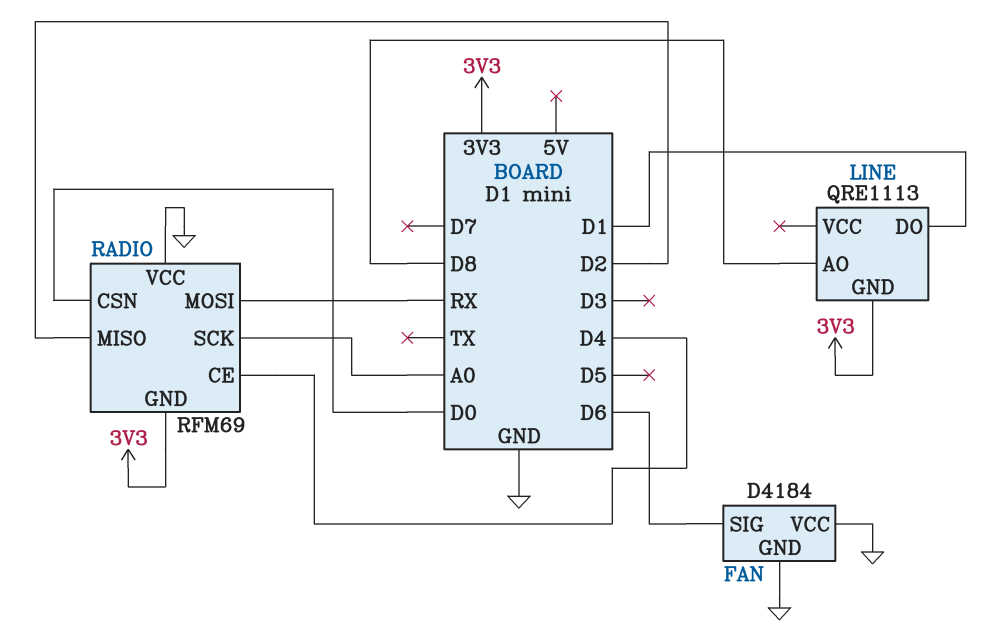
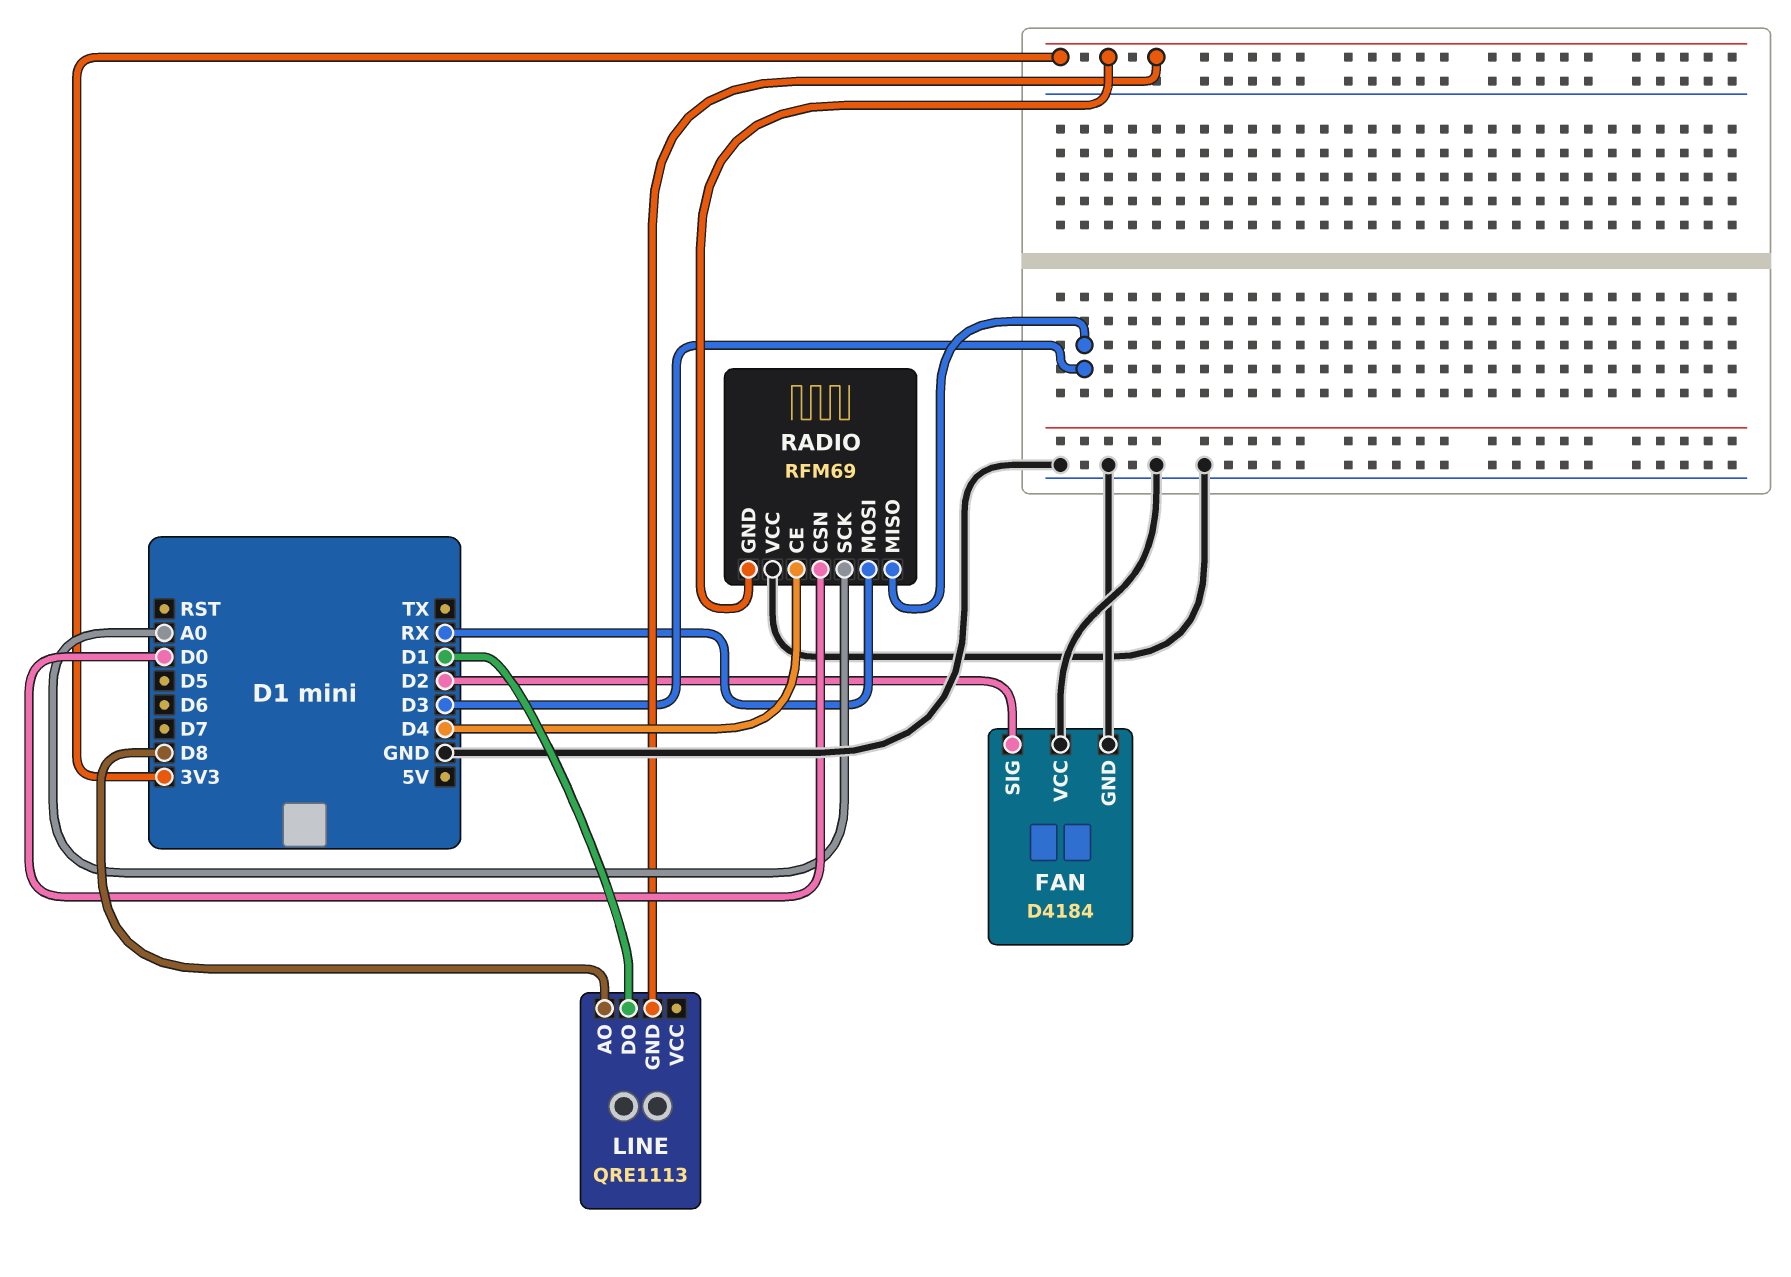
FAN pin SIG: D6 -> D2
RADIO pin MISO: D2 -> D3

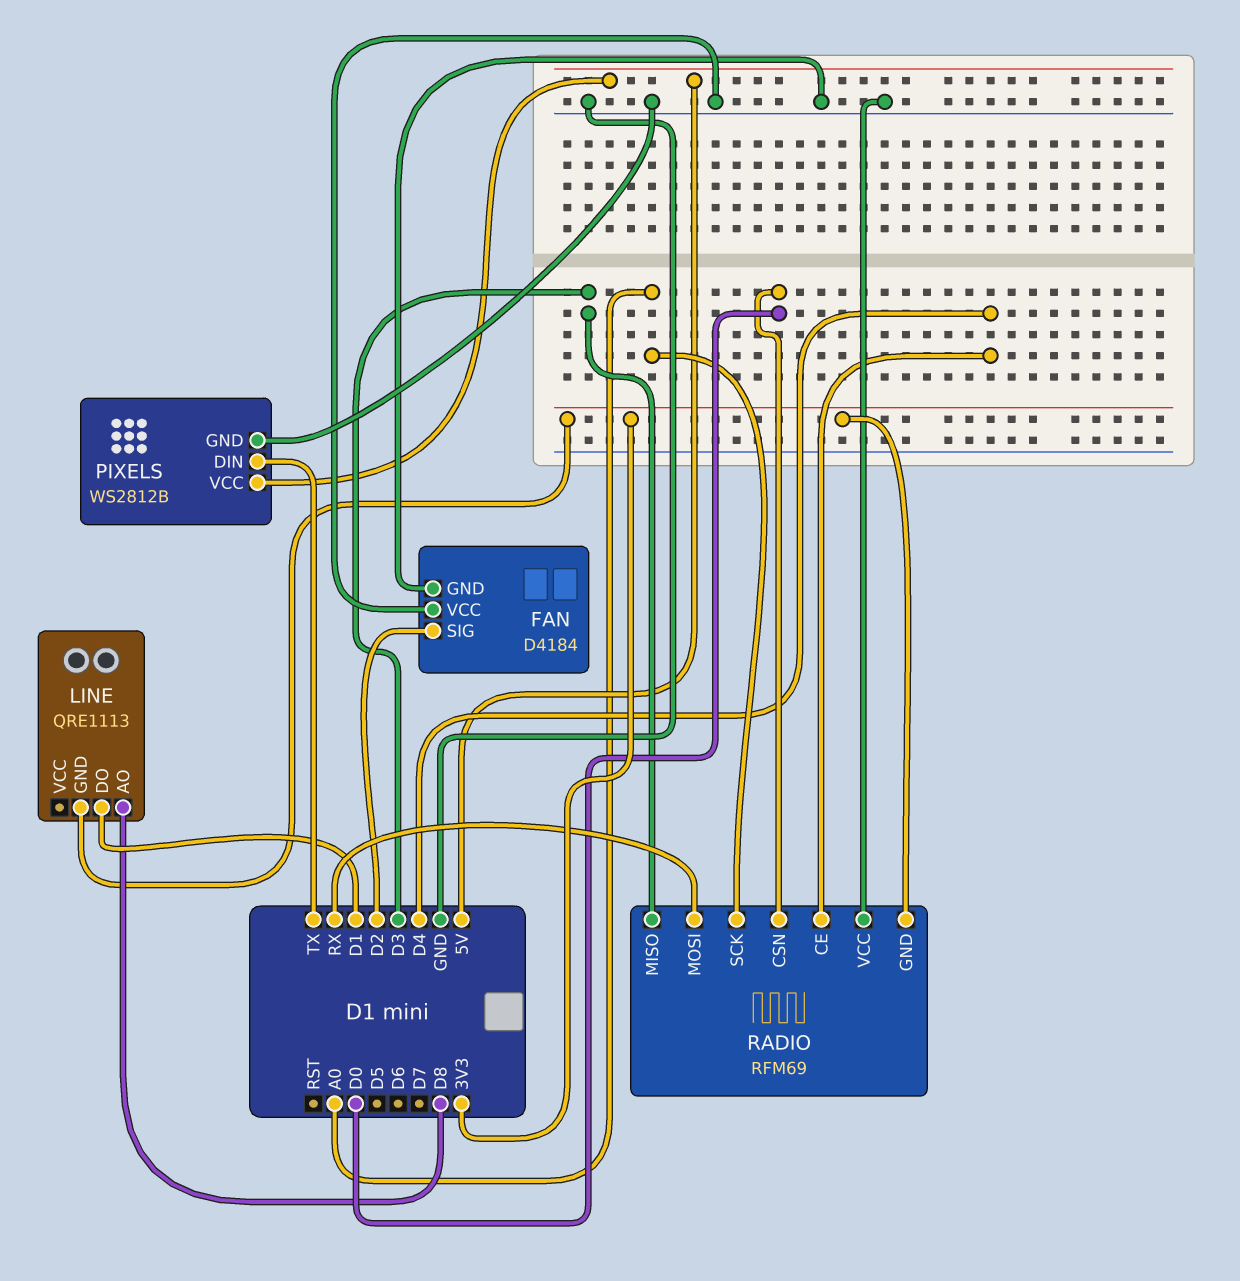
PIXELS: none -> WS2812B
PIXELS pin DIN: none -> TX
PIXELS pin GND: none -> GND
PIXELS pin VCC: none -> 5V

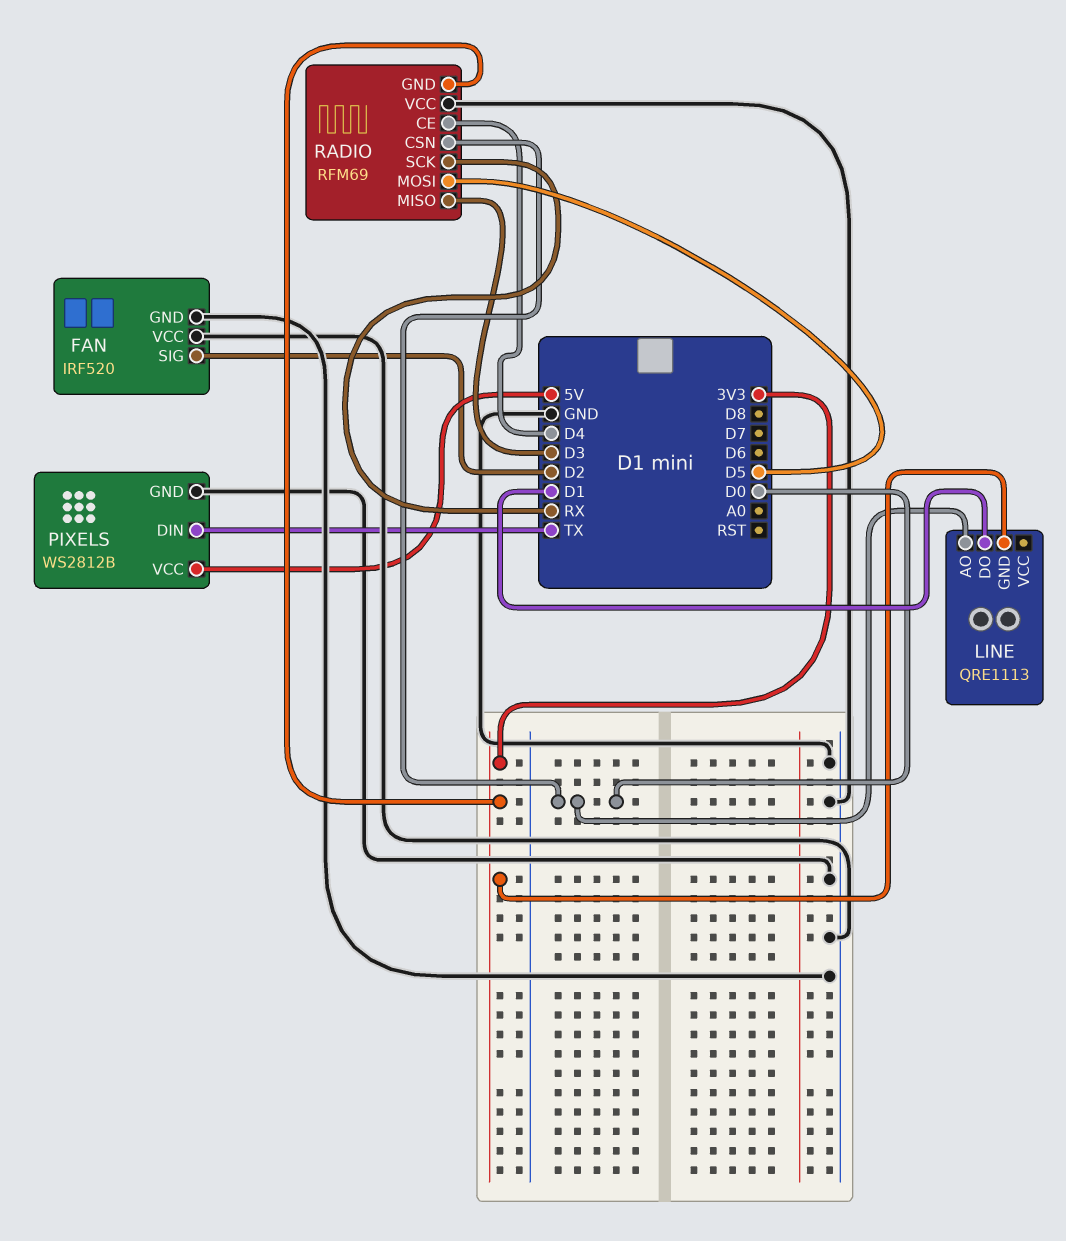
FAN: D4184 -> IRF520
LINE pin AO: D8 -> D0
RADIO pin MOSI: RX -> D5
RADIO pin SCK: A0 -> RX

